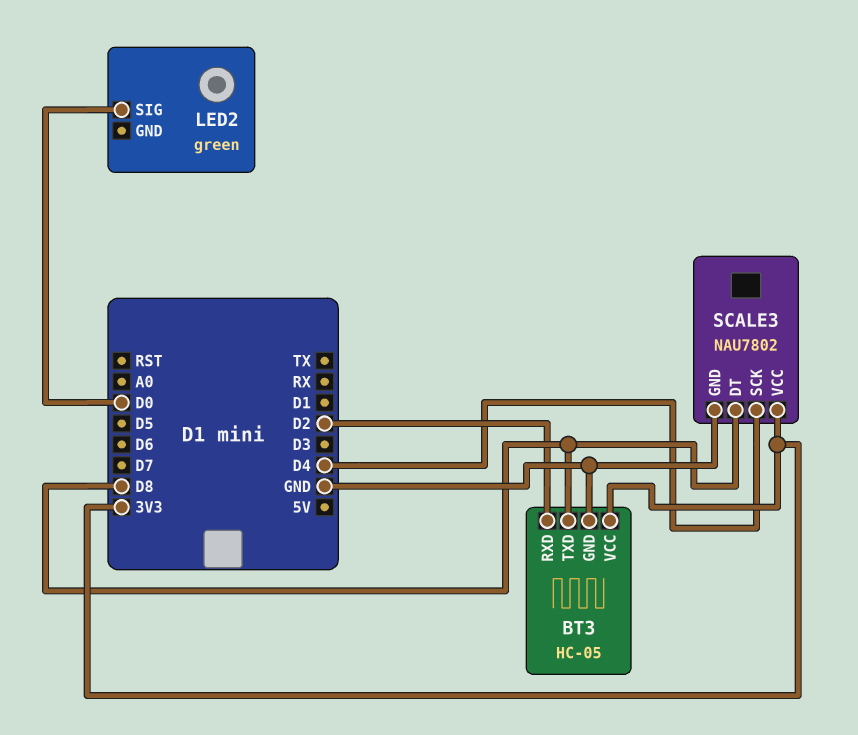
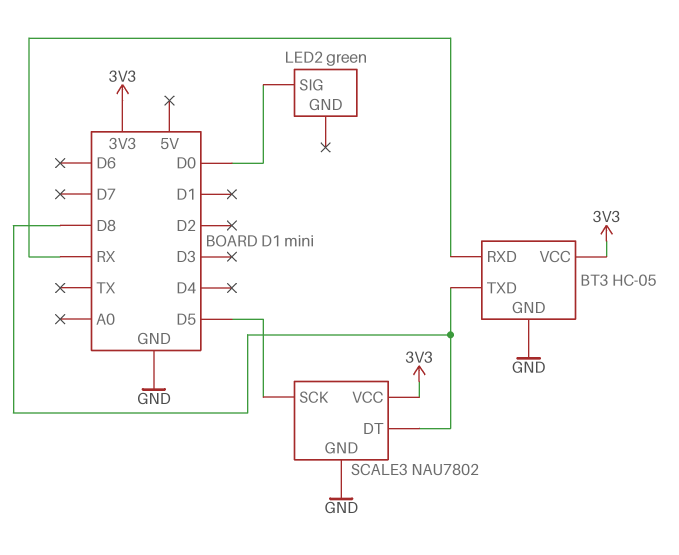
BT3 pin RXD: D2 -> RX
SCALE3 pin SCK: D4 -> D5

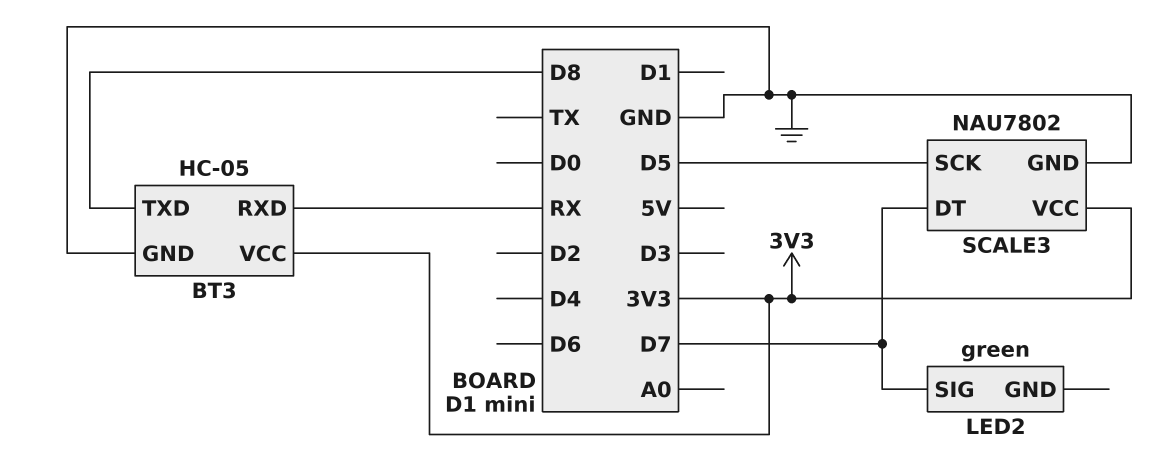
LED2 pin SIG: D0 -> D7
SCALE3 pin DT: D8 -> D7

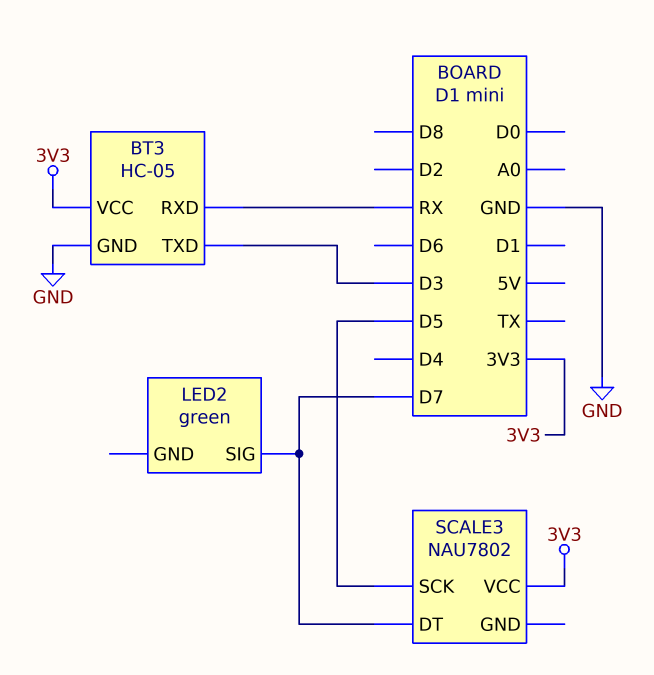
BT3 pin TXD: D8 -> D3
SCALE3 pin GND: GND -> none

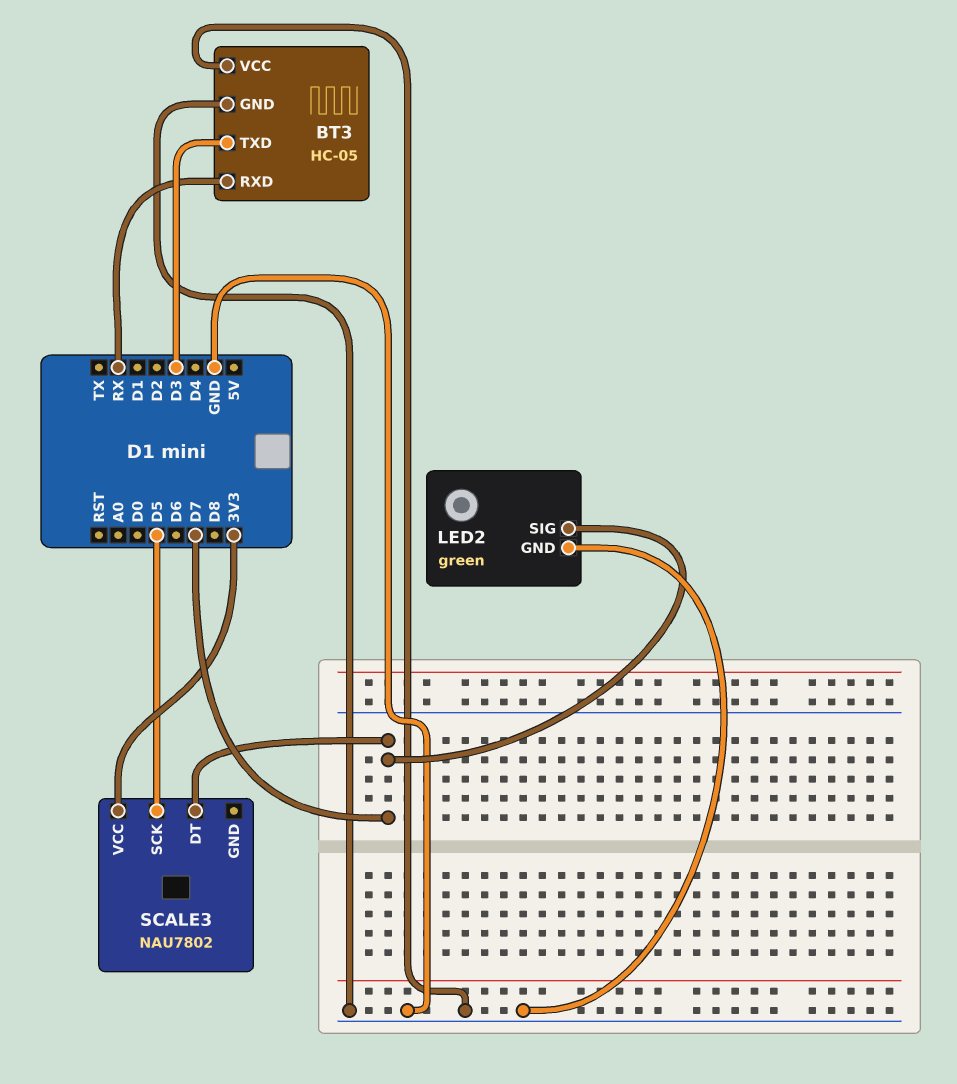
BT3 pin VCC: 3V3 -> GND
LED2 pin GND: none -> GND

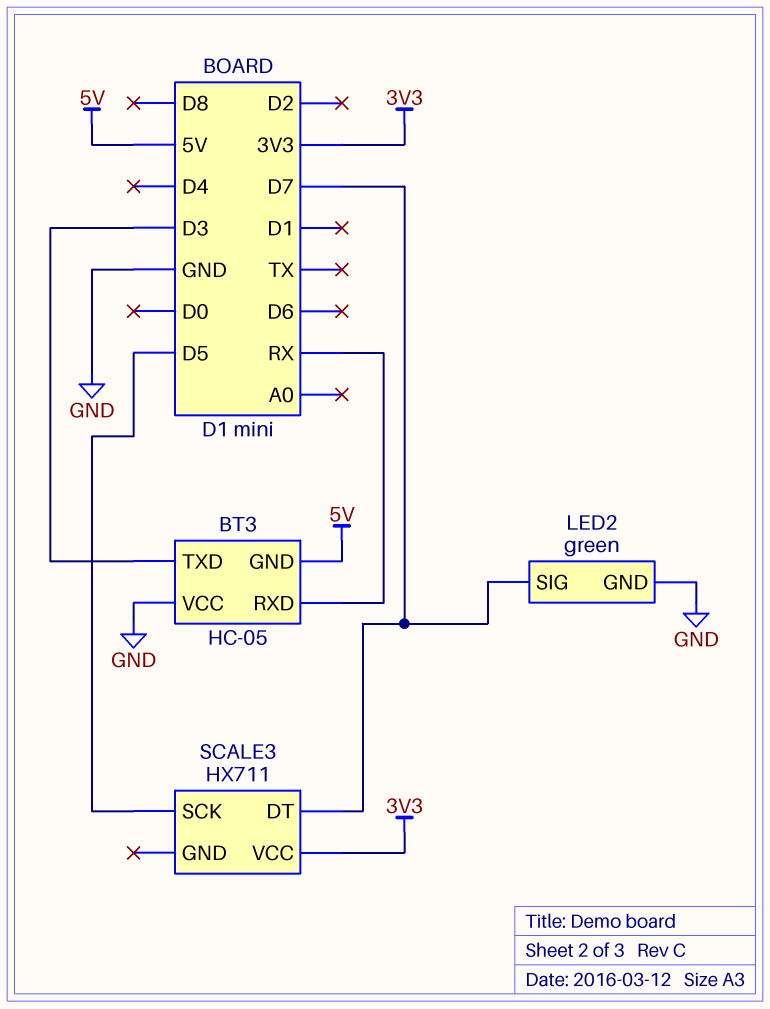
BT3 pin GND: GND -> 5V
SCALE3: NAU7802 -> HX711

